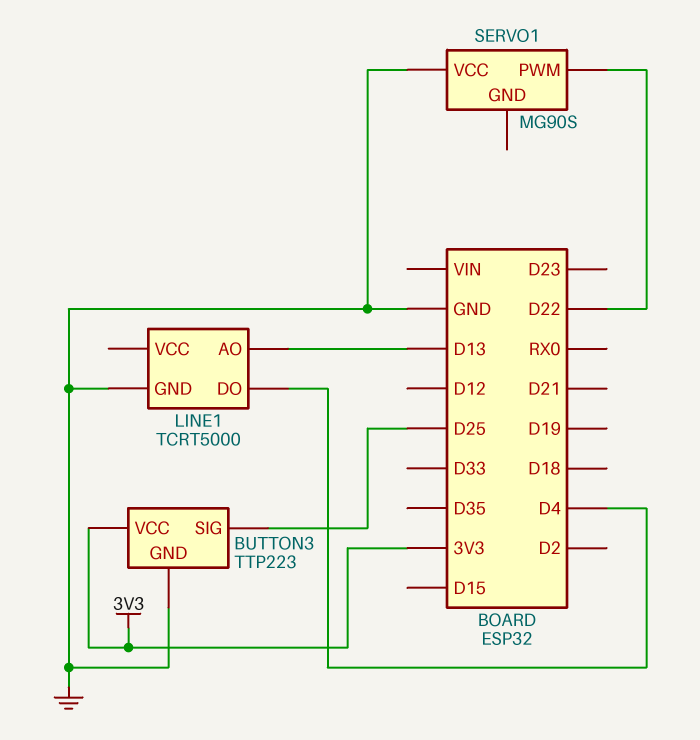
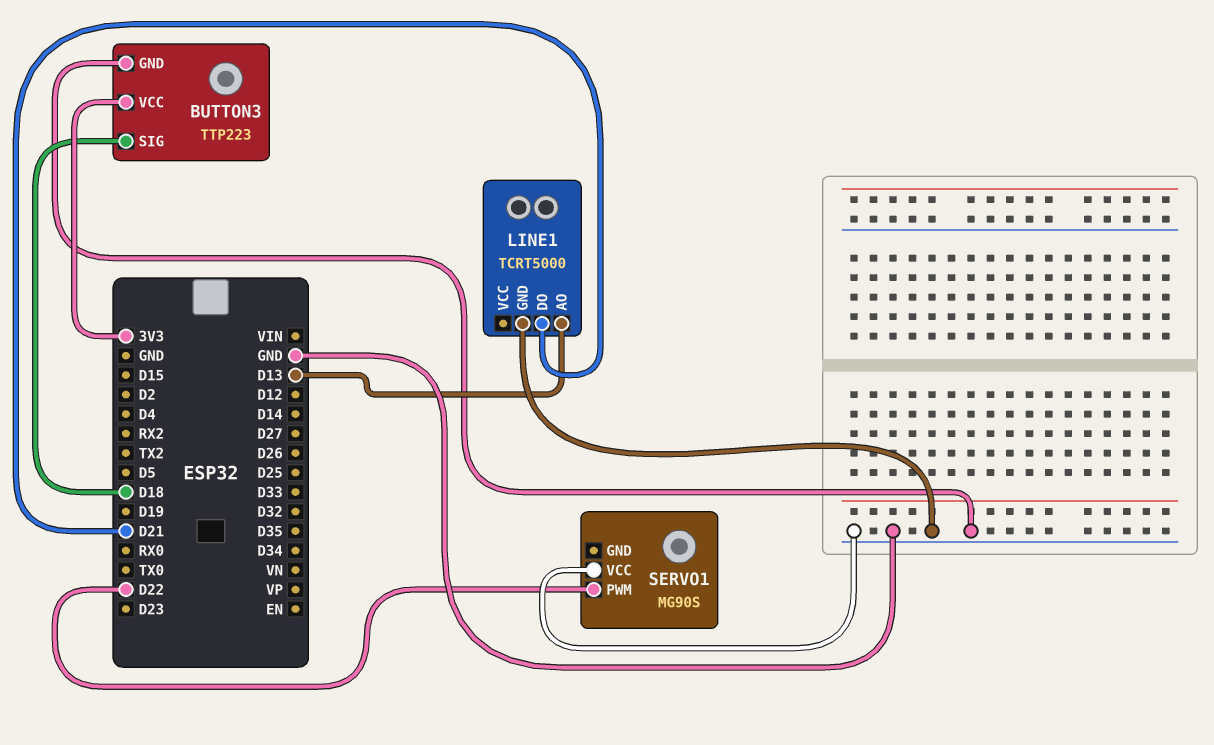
BUTTON3 pin SIG: D25 -> D18
LINE1 pin DO: D4 -> D21

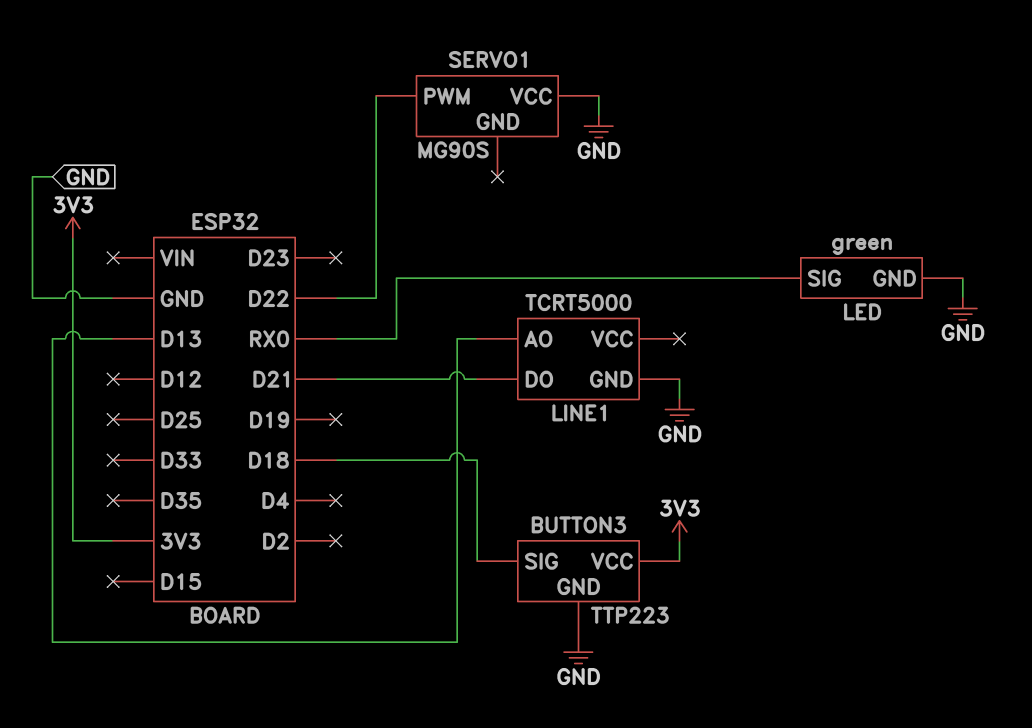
LED: none -> green
LED pin GND: none -> GND
LED pin SIG: none -> RX0

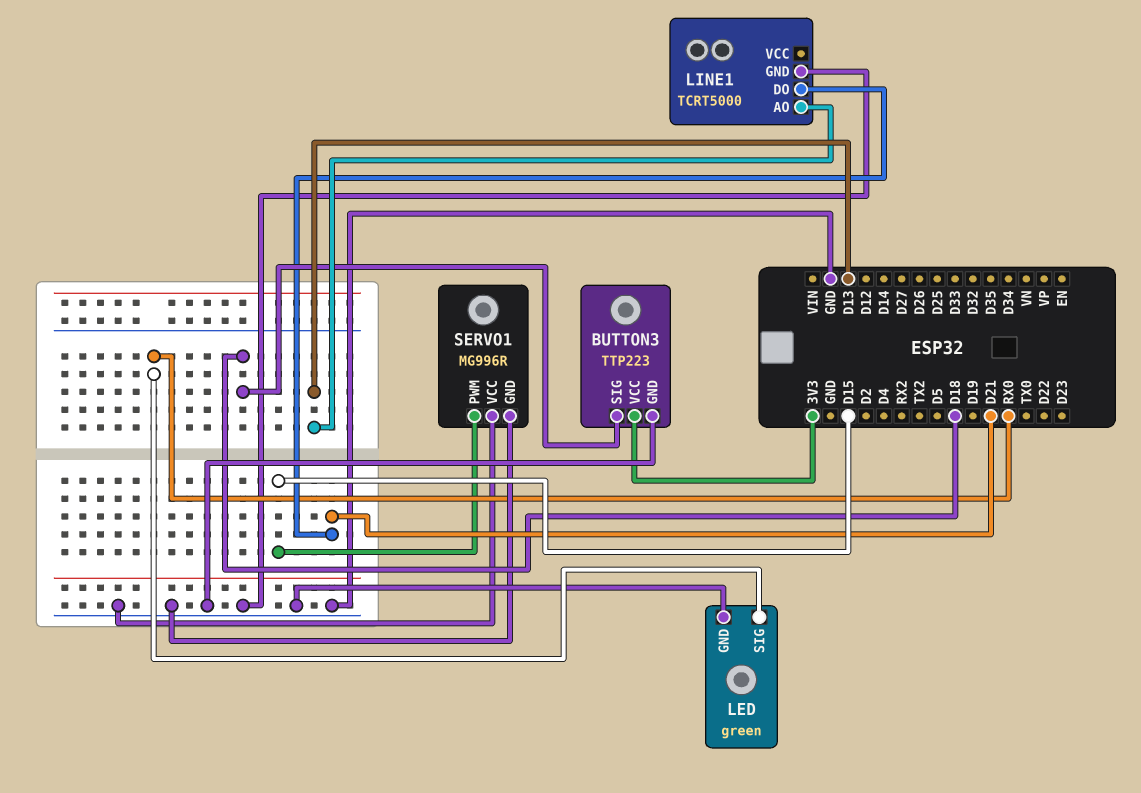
SERVO1: MG90S -> MG996R
SERVO1 pin GND: none -> GND
SERVO1 pin PWM: D22 -> D15

